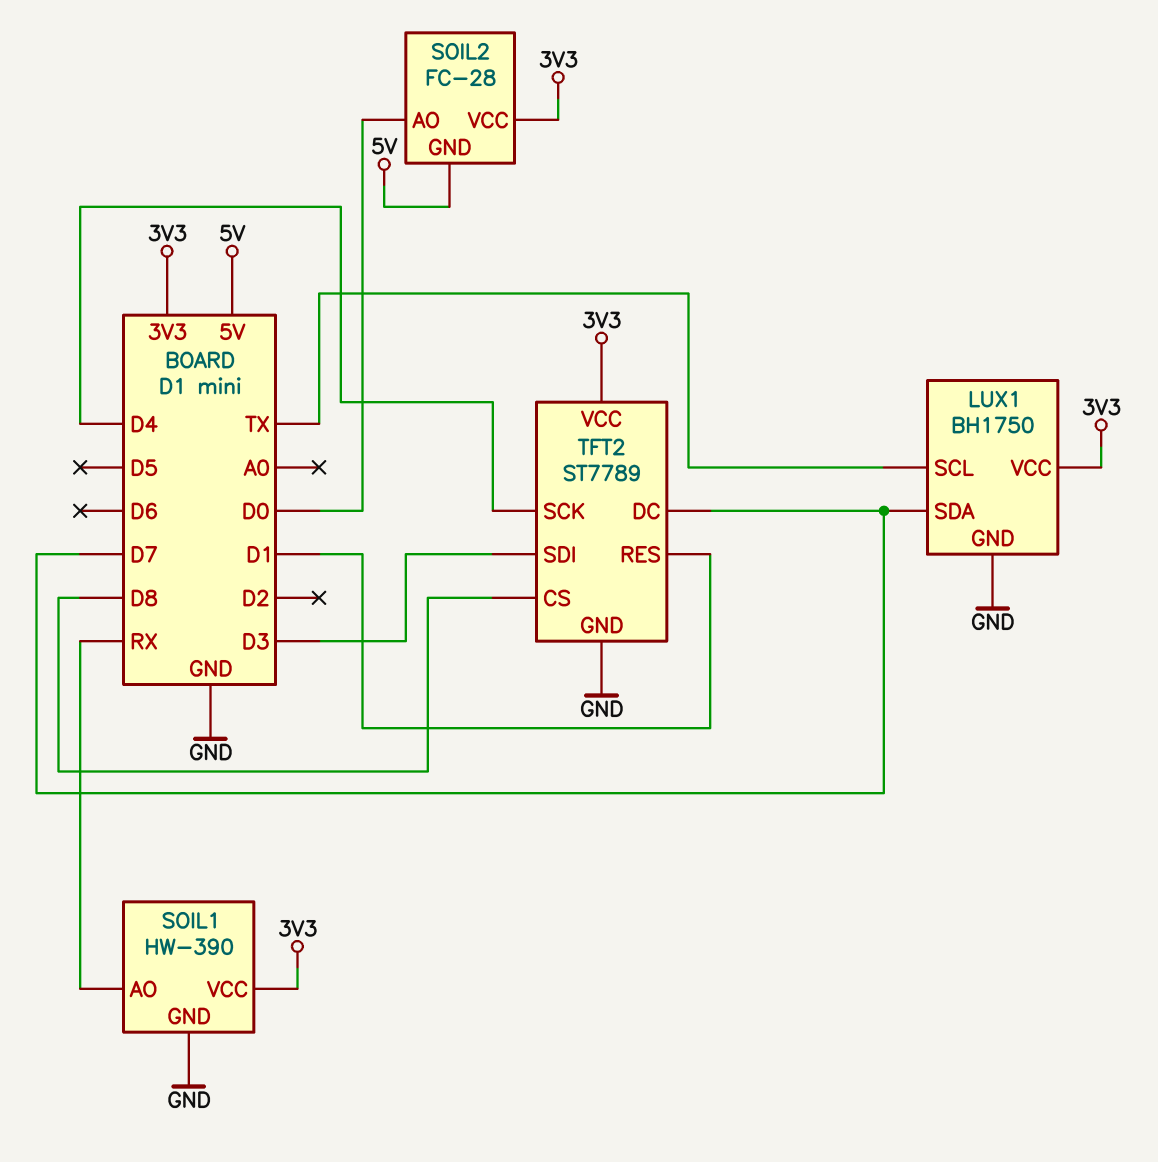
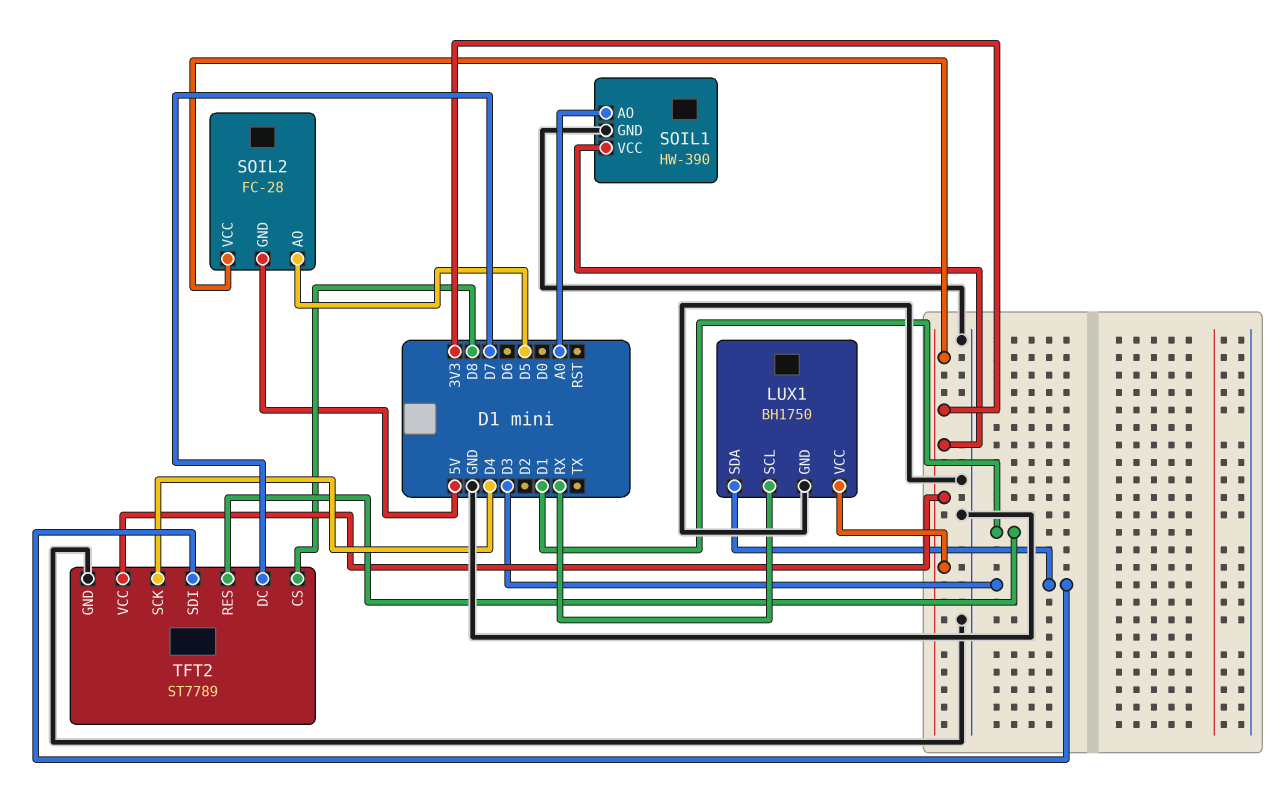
LUX1 pin SCL: TX -> RX
LUX1 pin SDA: D7 -> D3
SOIL1 pin AO: RX -> A0
SOIL2 pin AO: D0 -> D5

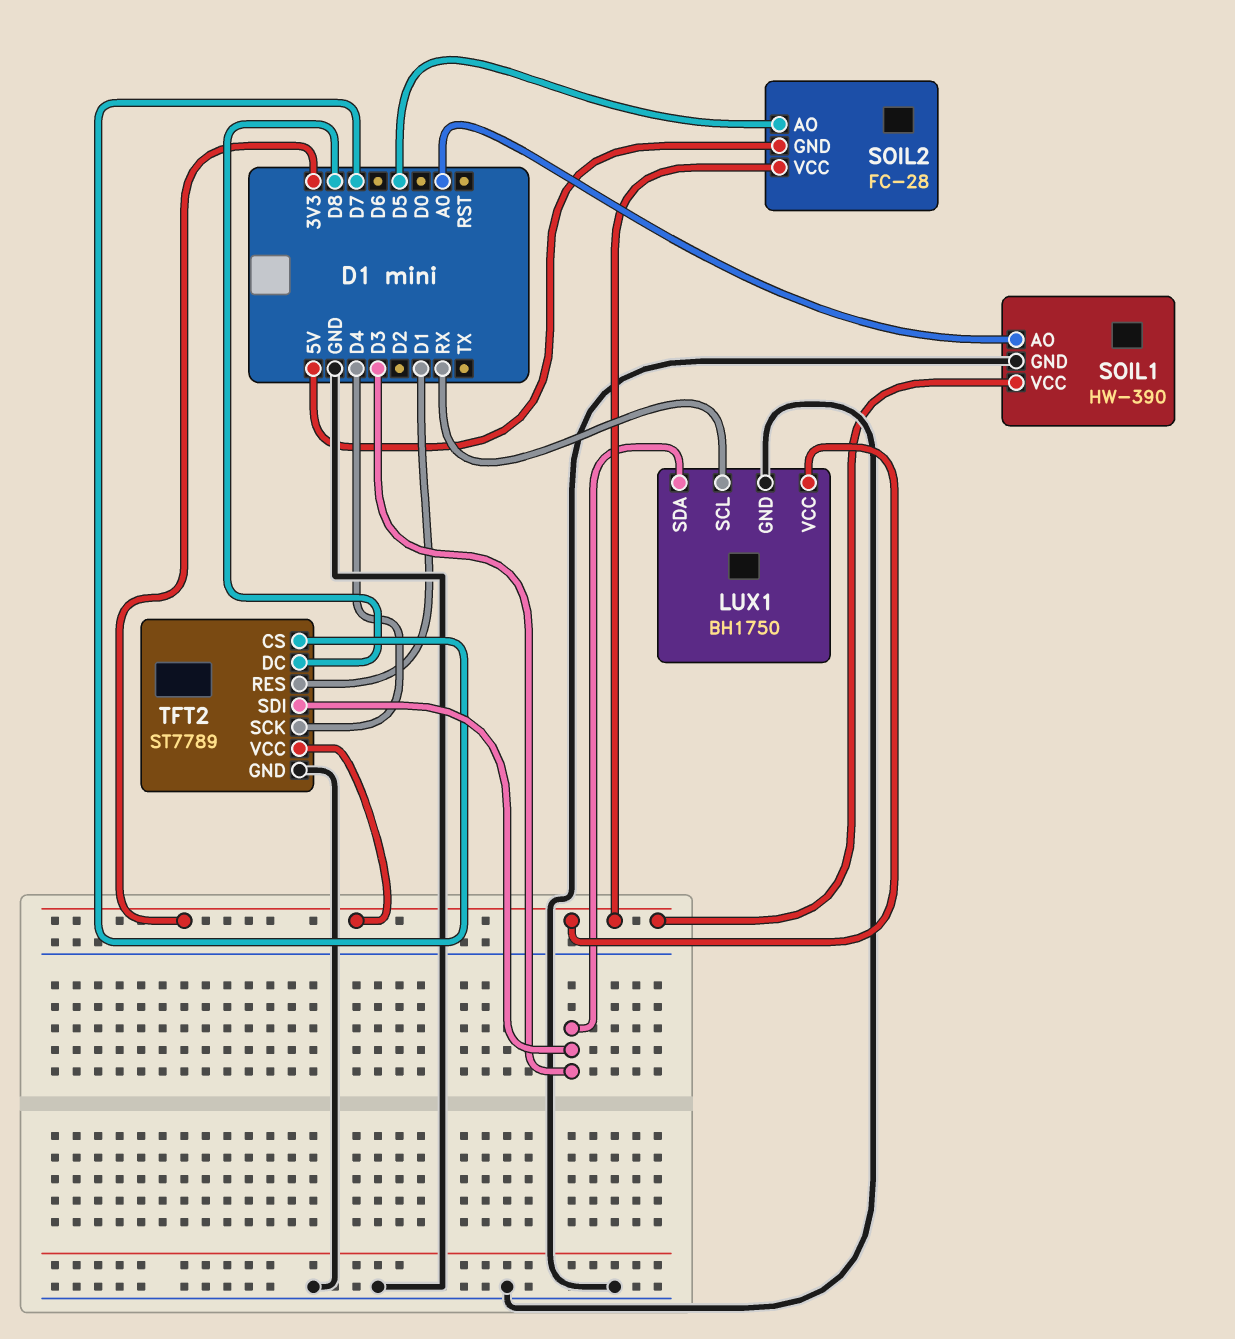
TFT2 pin CS: D8 -> D7
TFT2 pin DC: D7 -> D8

